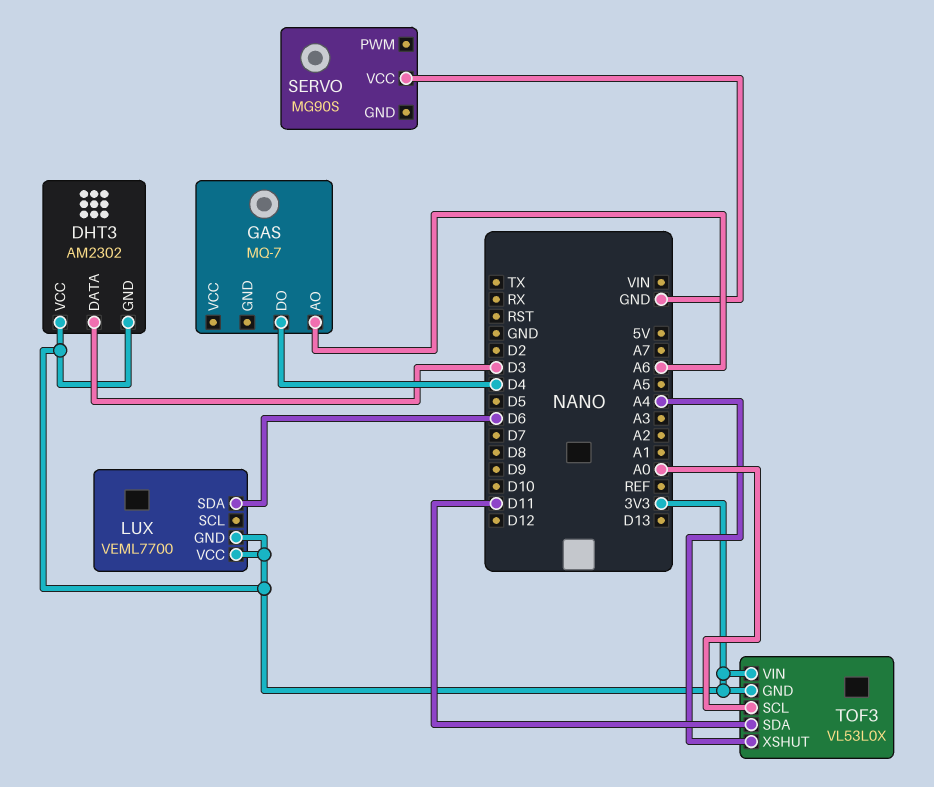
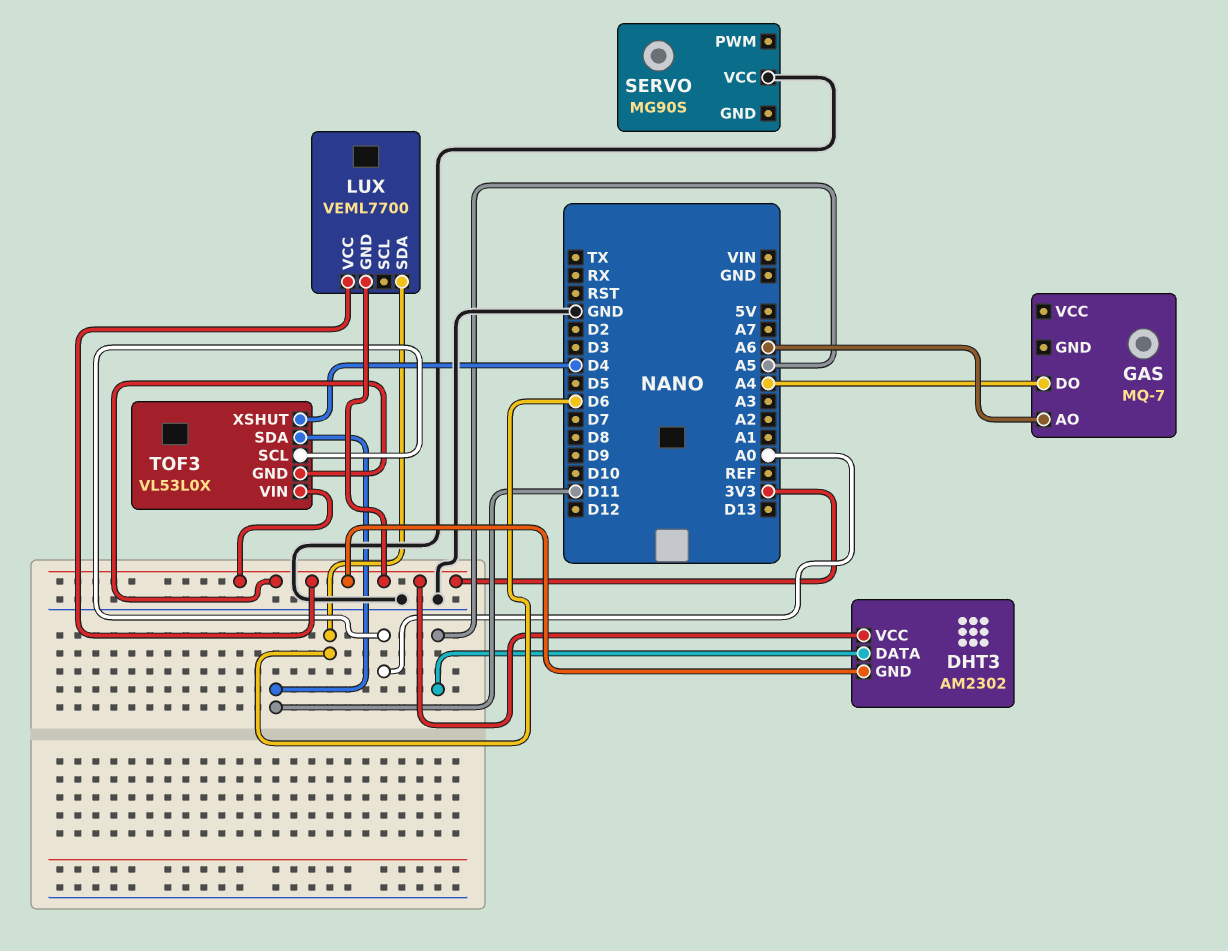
DHT3 pin DATA: D3 -> A5
GAS pin DO: D4 -> A4
TOF3 pin XSHUT: A4 -> D4

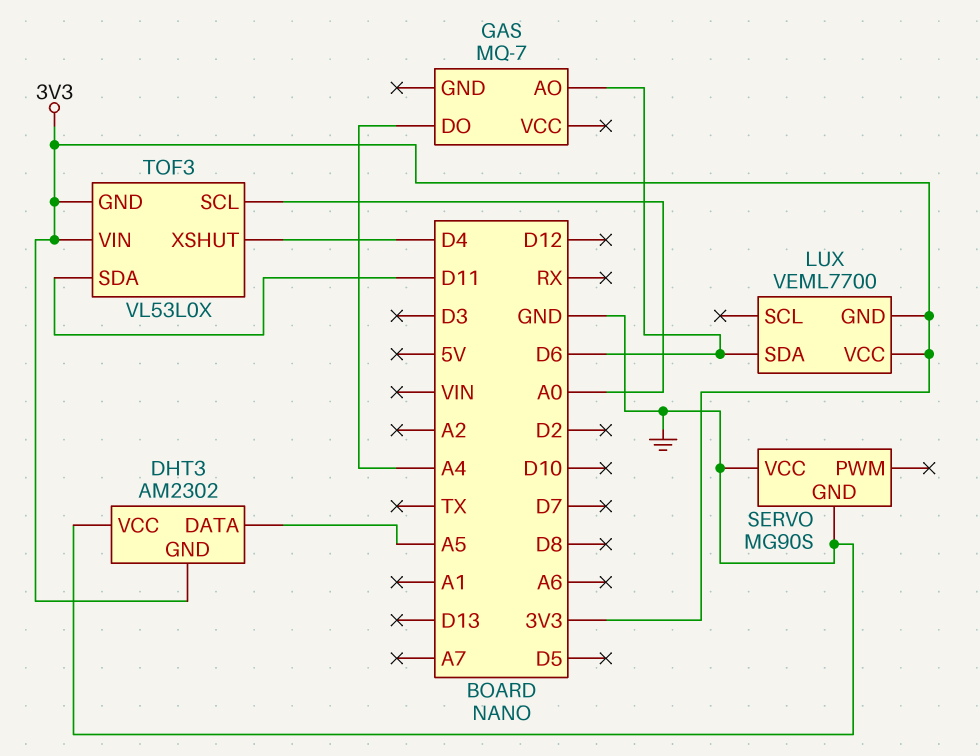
DHT3 pin VCC: 3V3 -> GND
GAS pin AO: A6 -> D6
SERVO pin GND: none -> GND

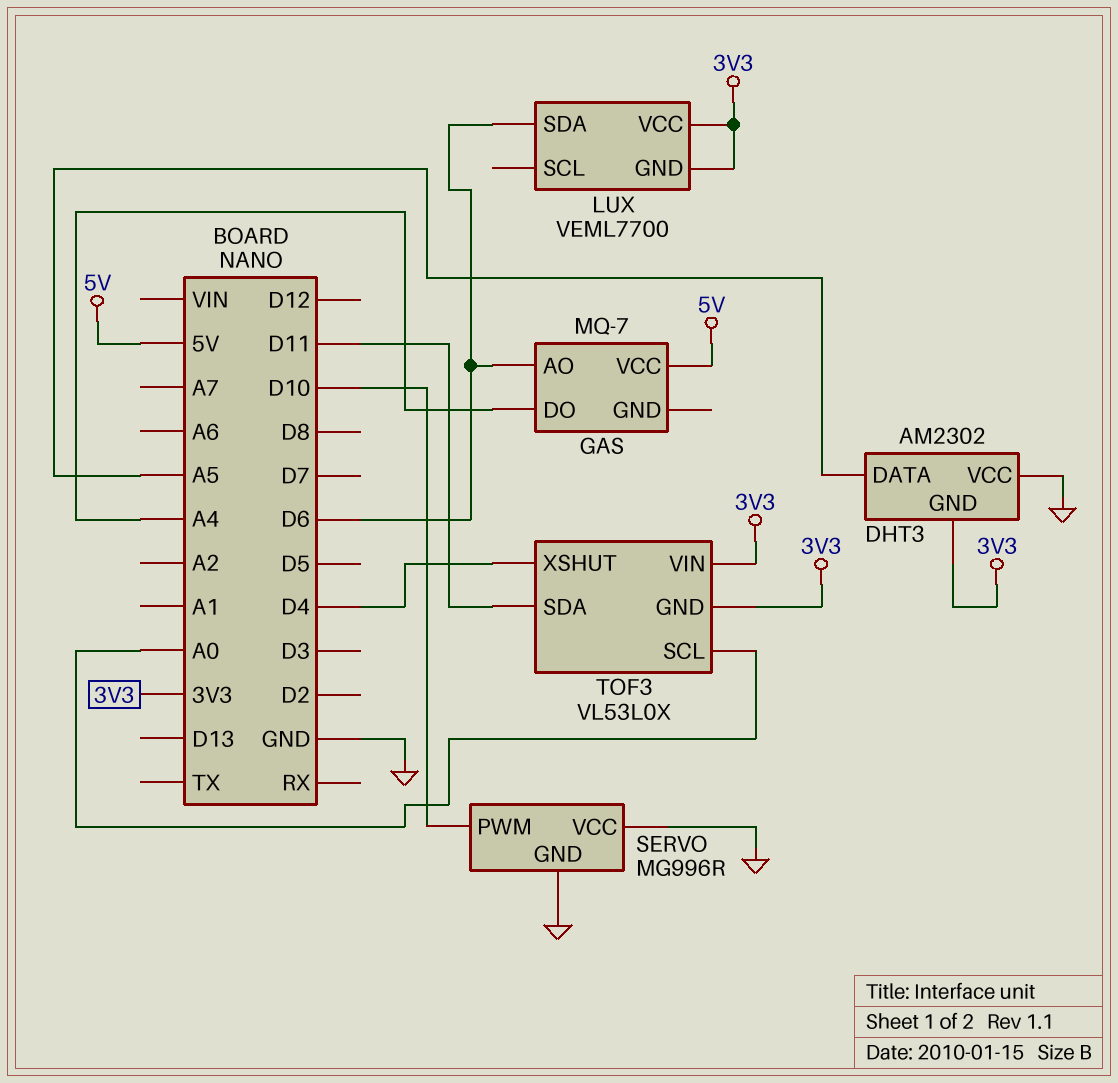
GAS pin VCC: none -> 5V
SERVO: MG90S -> MG996R
SERVO pin PWM: none -> D10

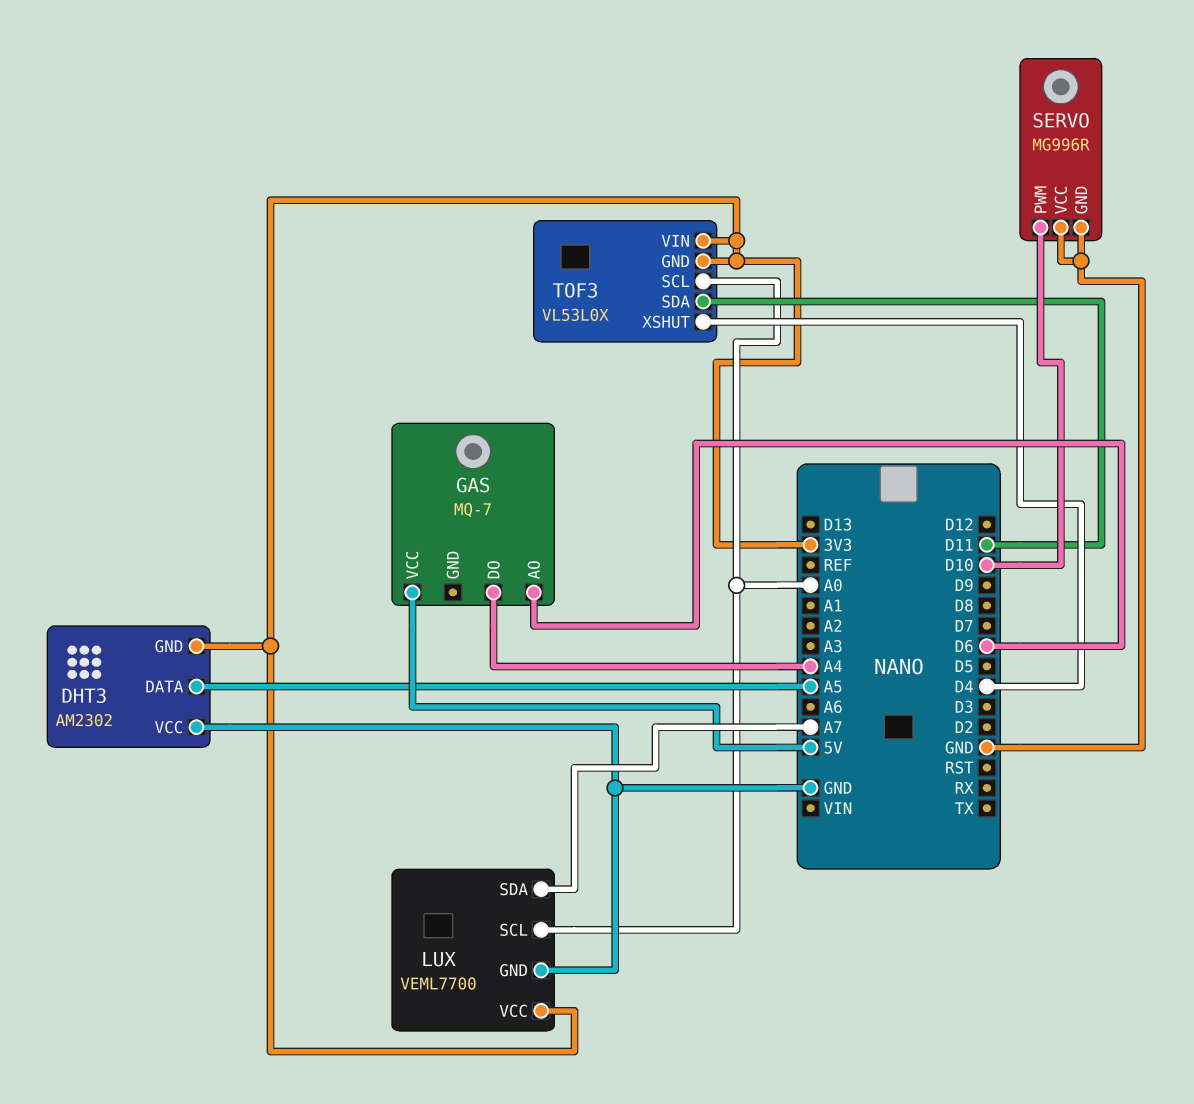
LUX pin GND: 3V3 -> GND
LUX pin SCL: none -> A0
LUX pin SDA: D6 -> A7

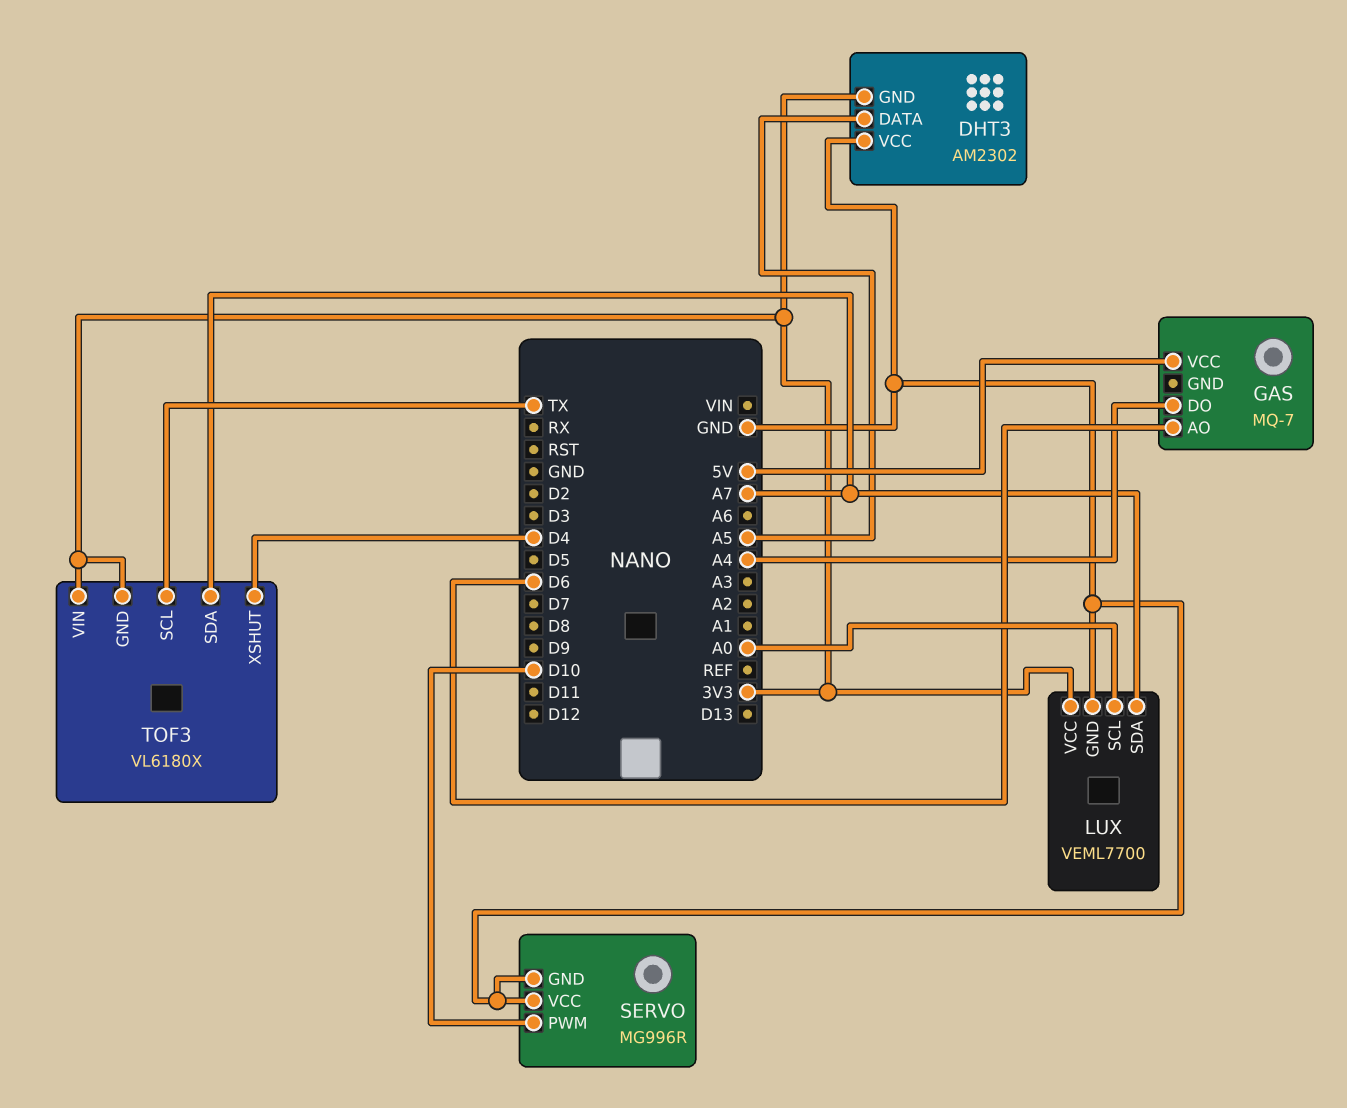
TOF3: VL53L0X -> VL6180X
TOF3 pin SCL: A0 -> TX
TOF3 pin SDA: D11 -> A7

